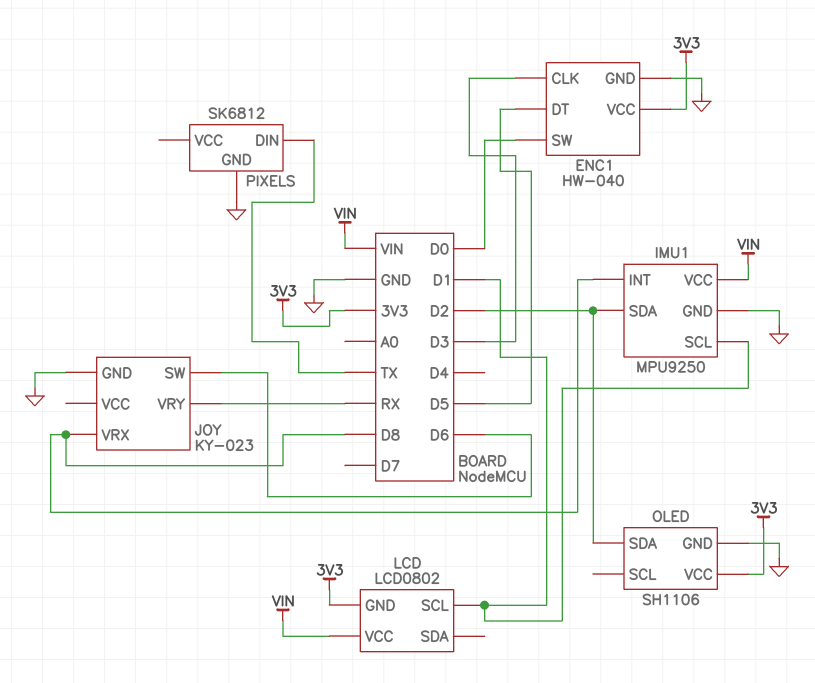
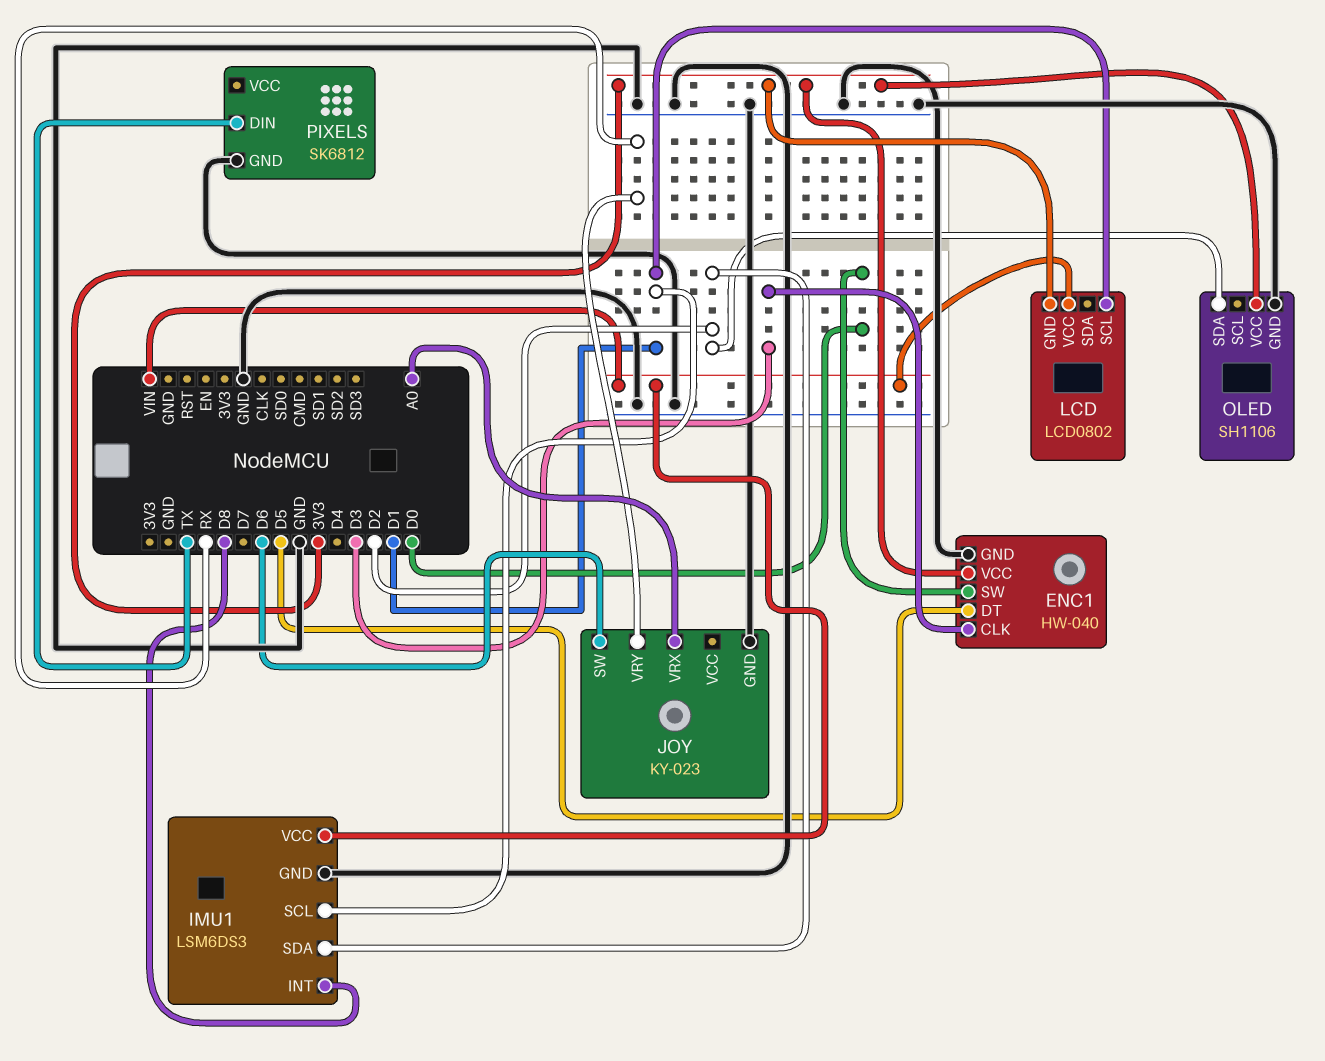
IMU1: MPU9250 -> LSM6DS3
JOY pin VRX: D8 -> A0

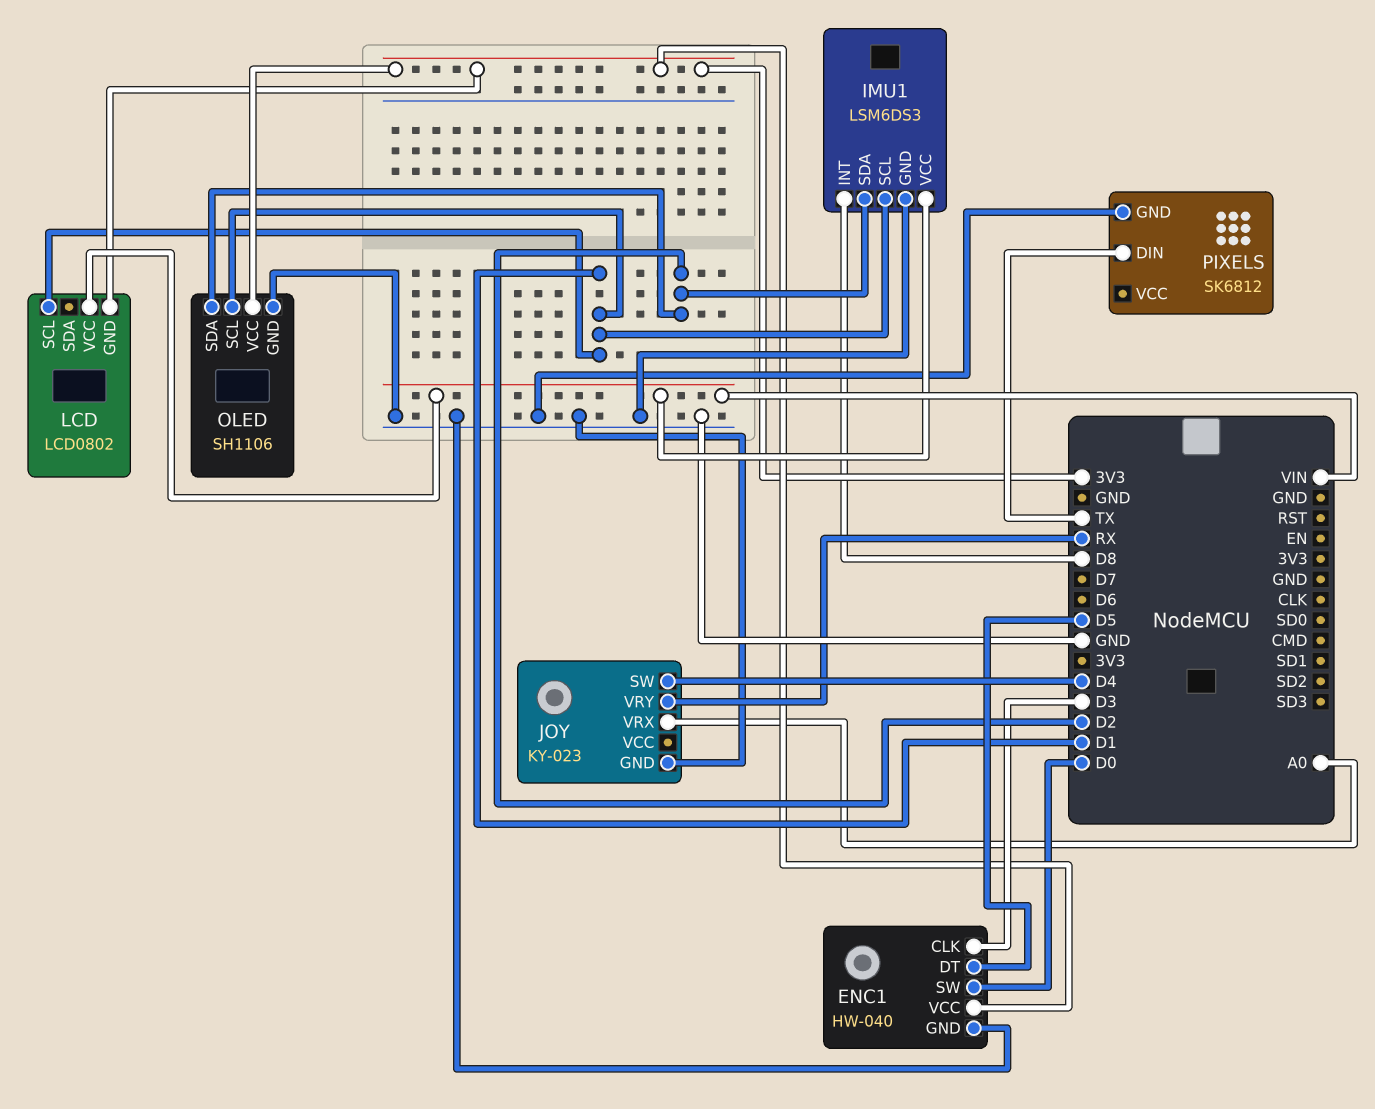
JOY pin SW: D6 -> D4
OLED pin SCL: none -> D1

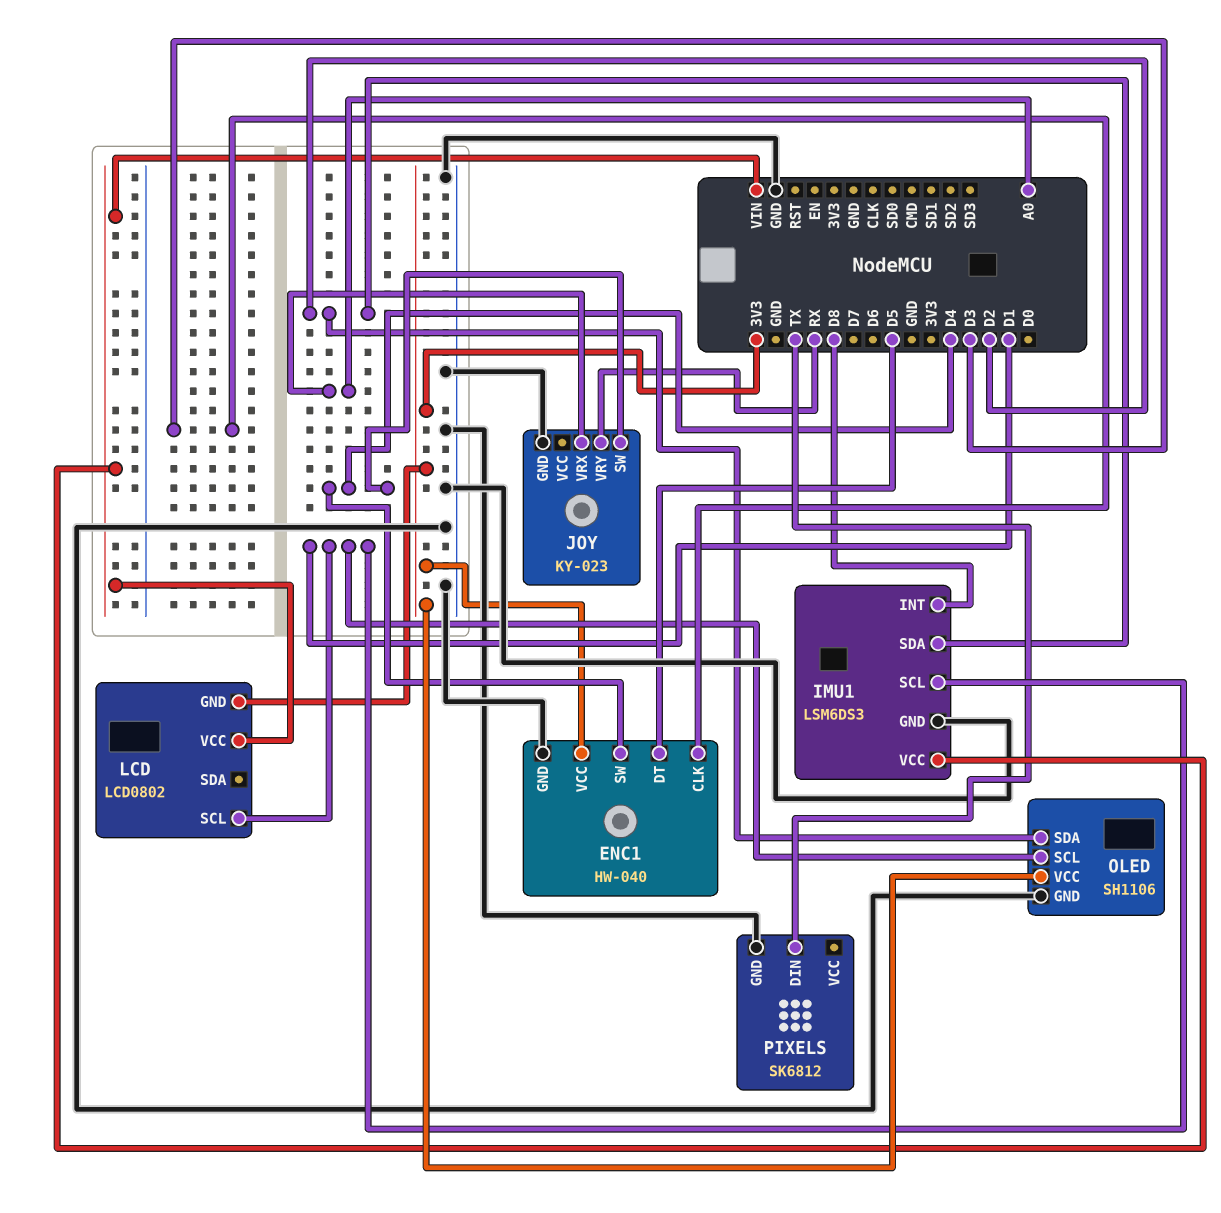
ENC1 pin SW: D0 -> D4

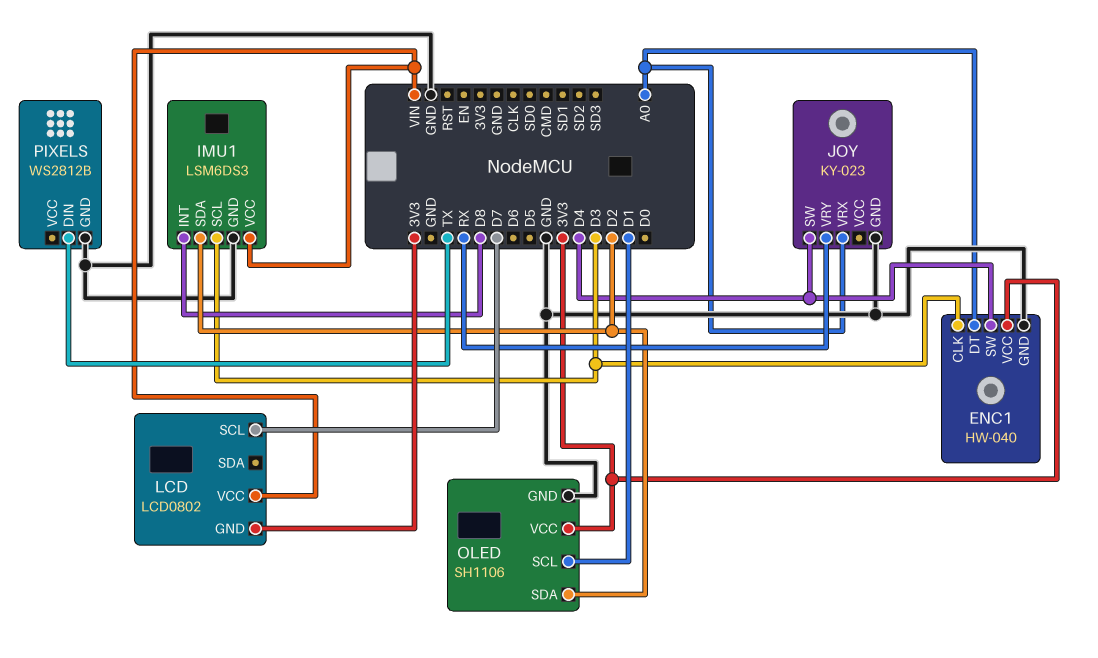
ENC1 pin DT: D5 -> A0
IMU1 pin SCL: D1 -> D3
LCD pin SCL: D1 -> D7
PIXELS: SK6812 -> WS2812B

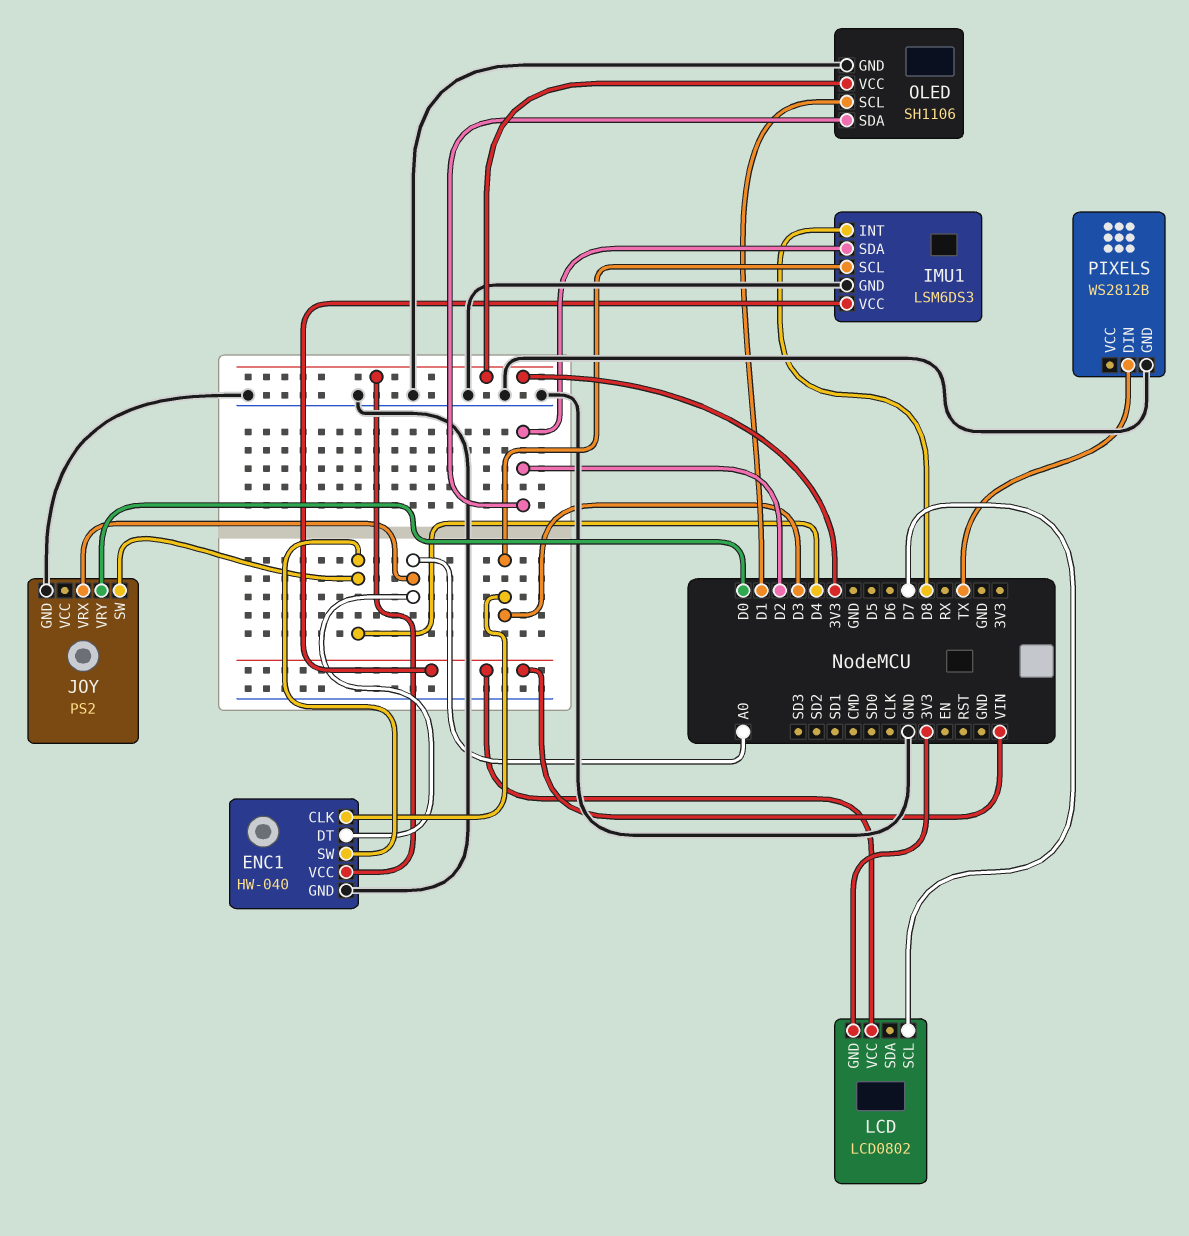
JOY: KY-023 -> PS2
JOY pin VRY: RX -> D0

